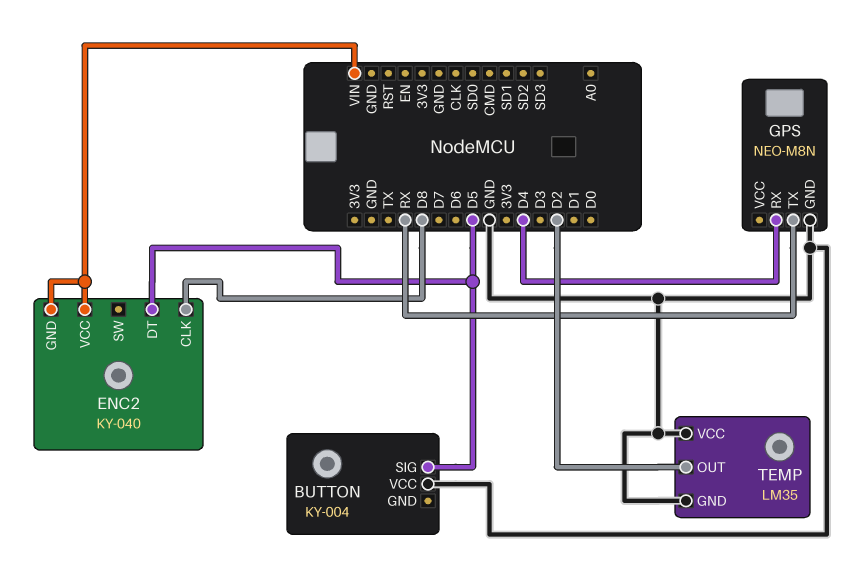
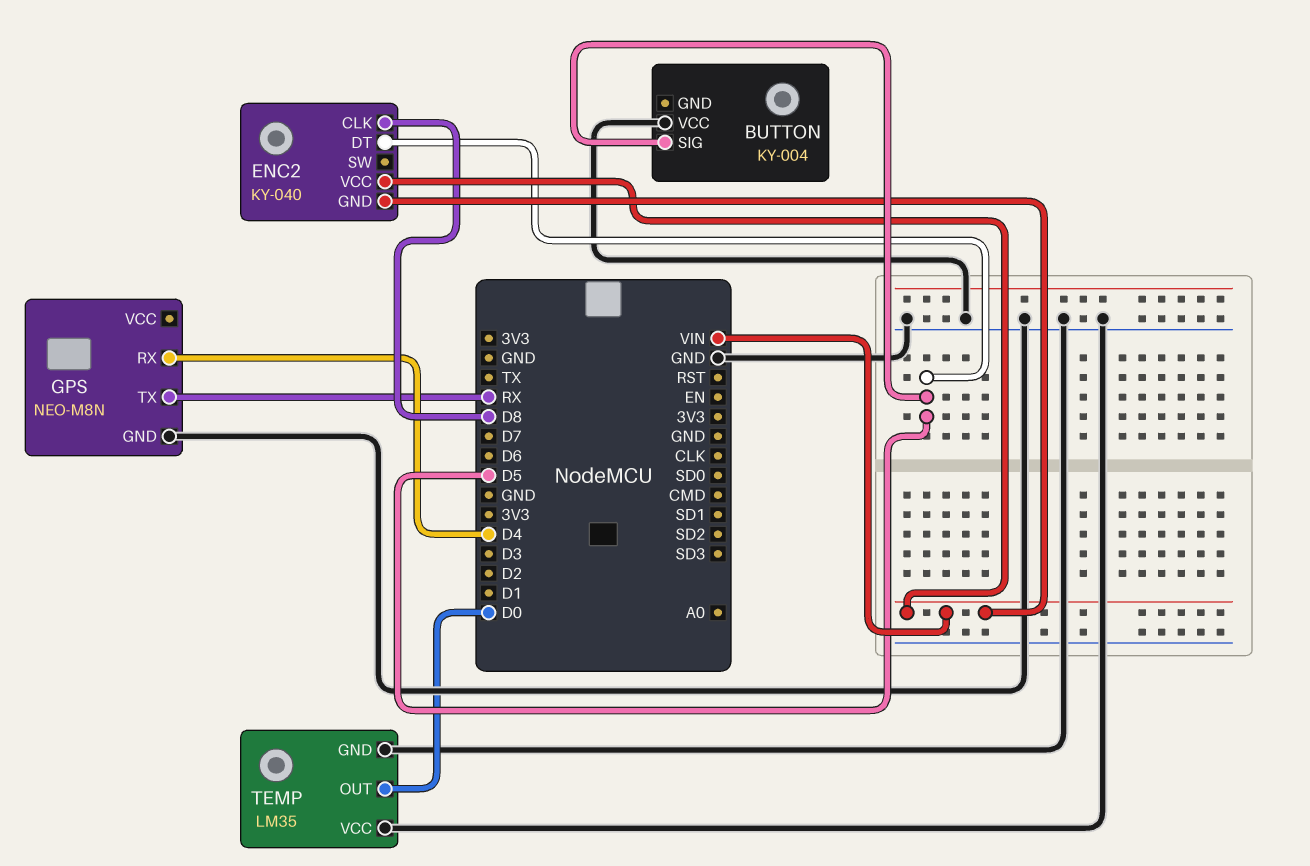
TEMP pin OUT: D2 -> D0

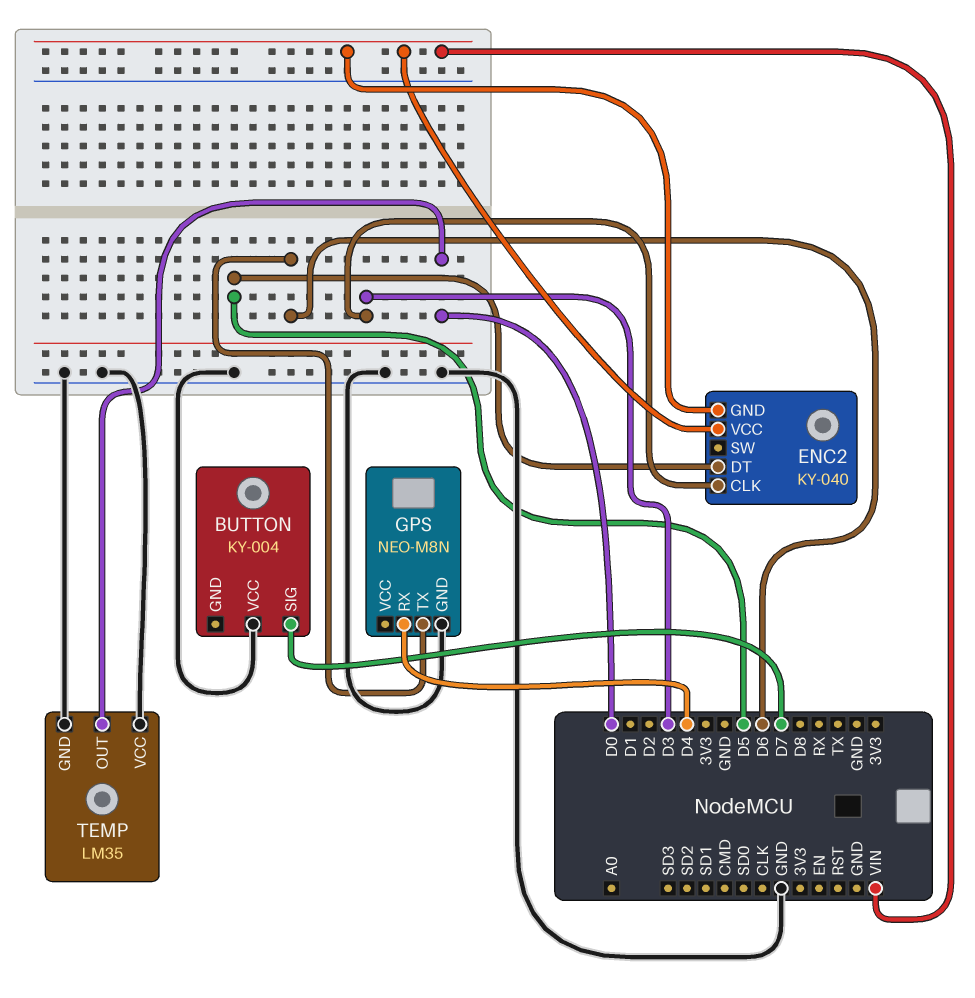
BUTTON pin SIG: D5 -> D7
ENC2 pin CLK: D8 -> D3
GPS pin TX: RX -> D6

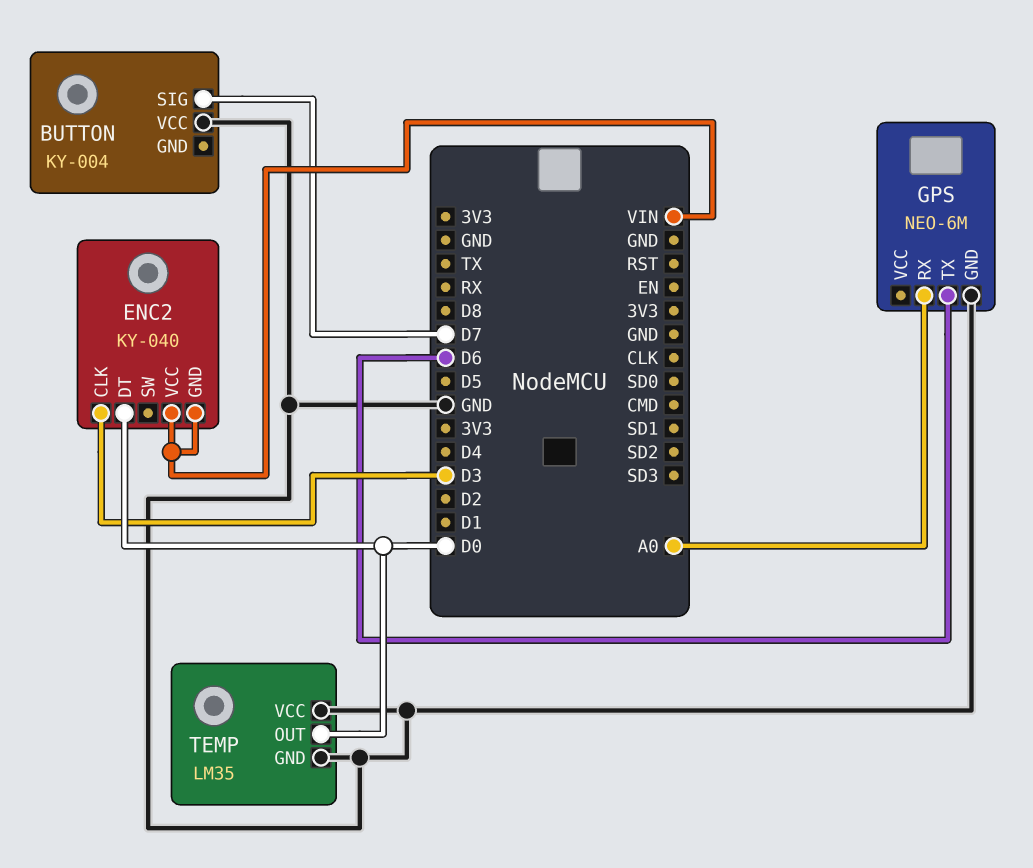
ENC2 pin DT: D5 -> D0
GPS: NEO-M8N -> NEO-6M
GPS pin RX: D4 -> A0

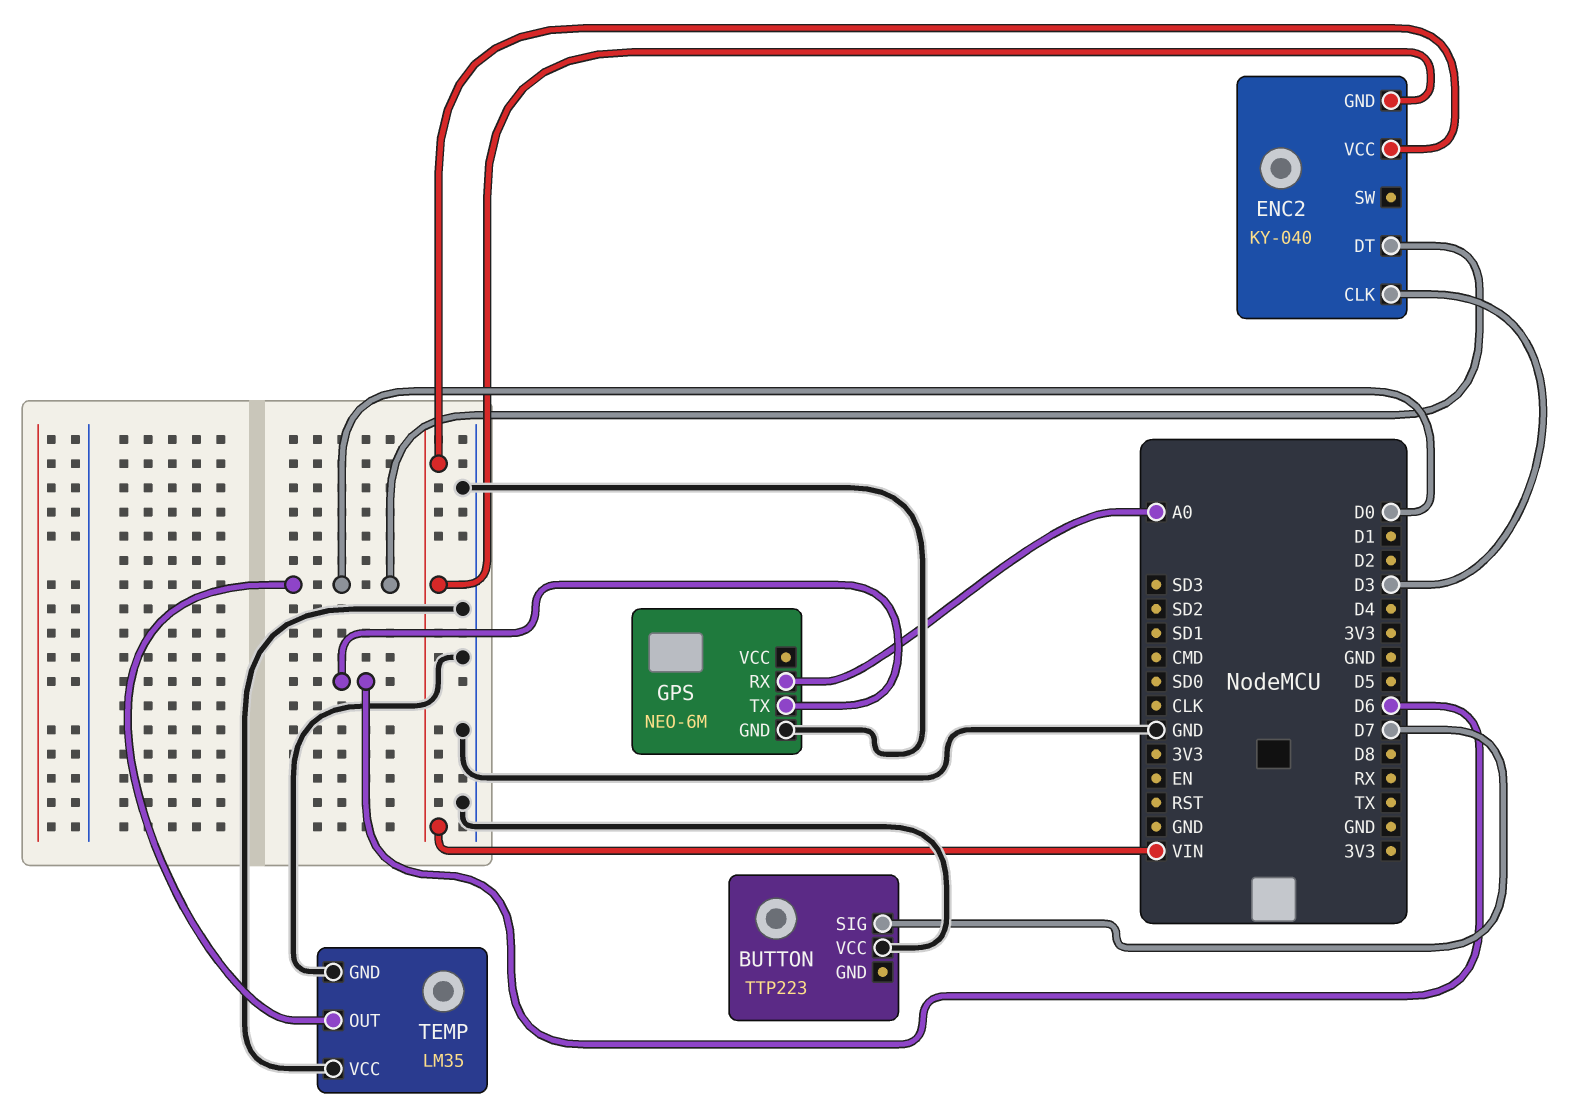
BUTTON: KY-004 -> TTP223

